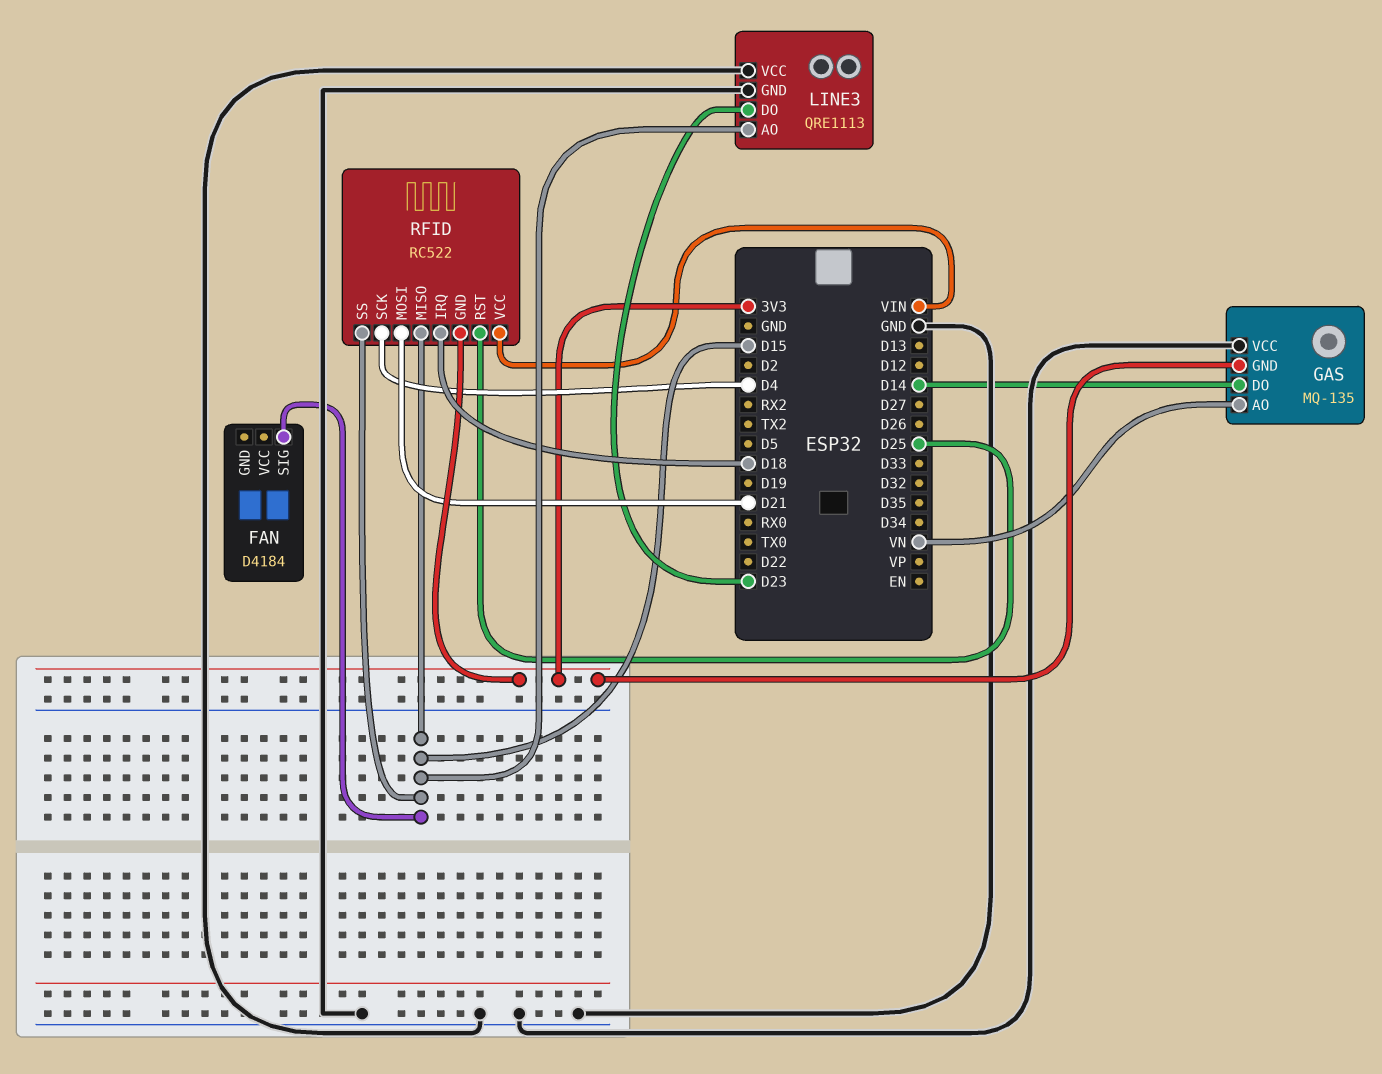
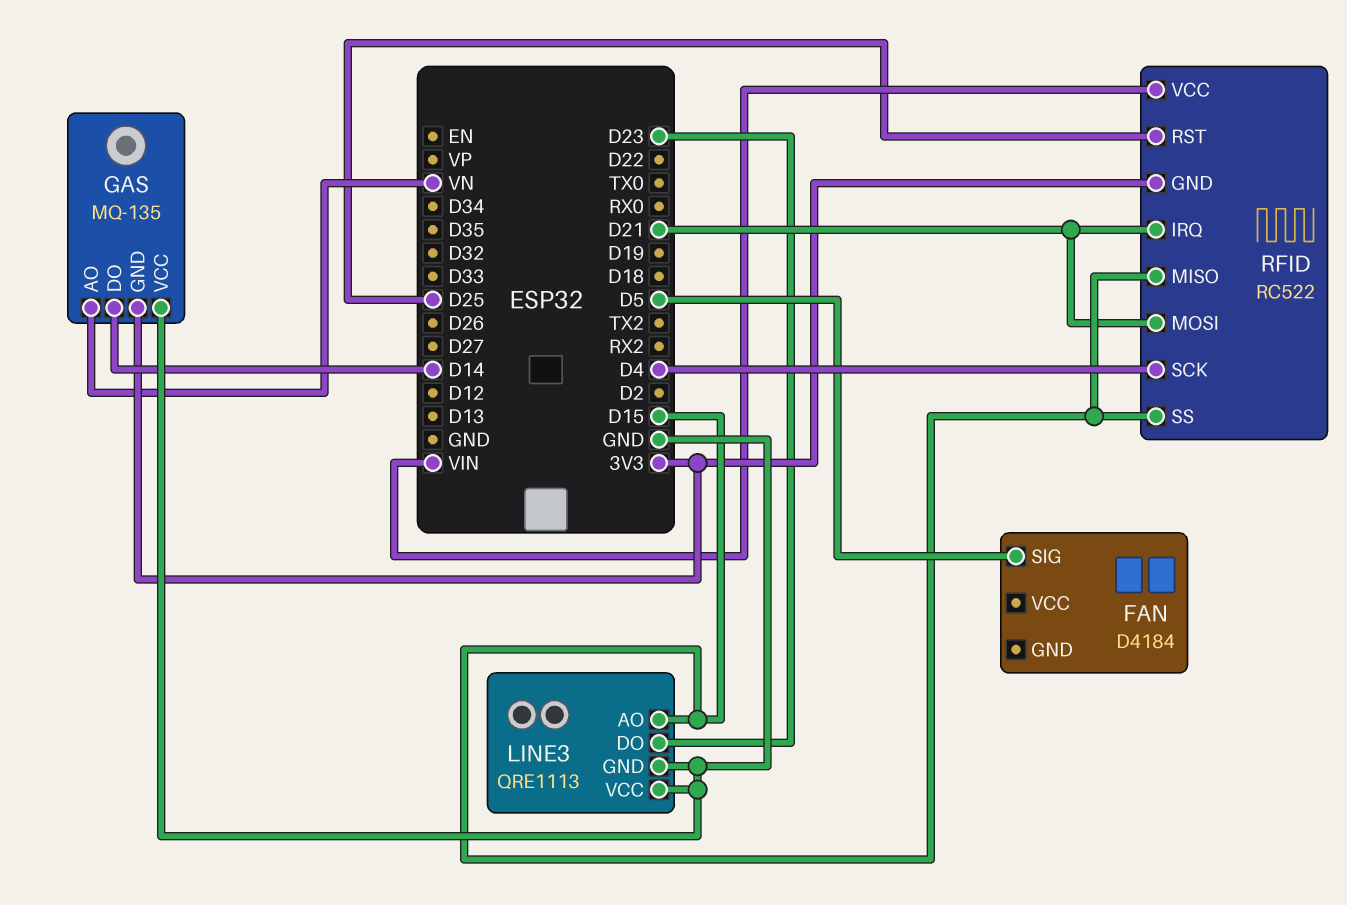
FAN pin SIG: D15 -> D5
RFID pin IRQ: D18 -> D21

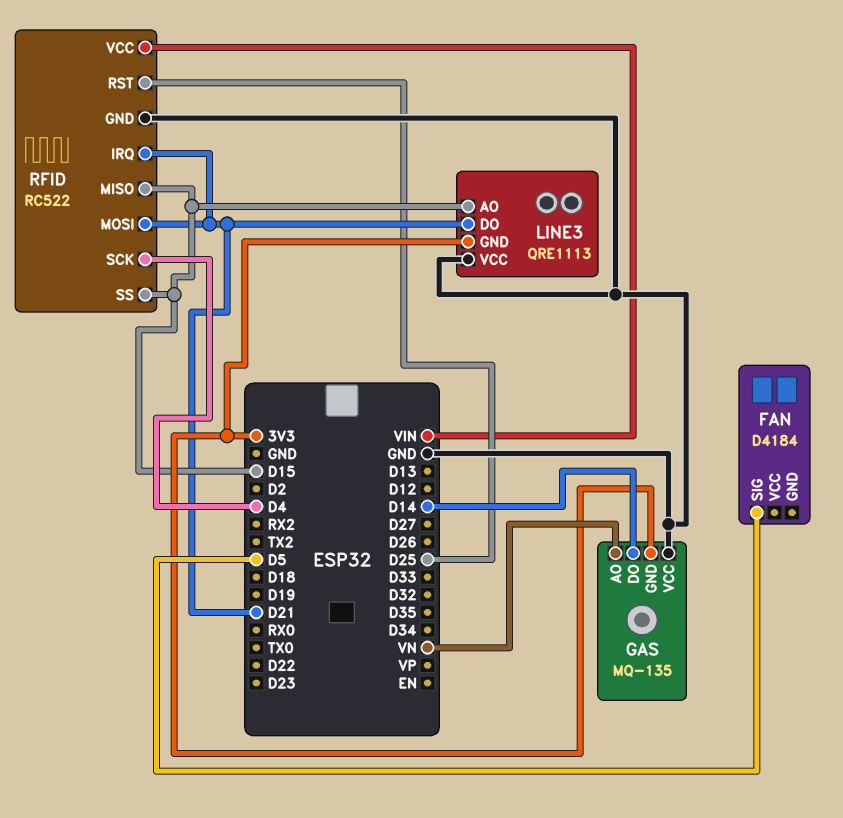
LINE3 pin DO: D23 -> D21
LINE3 pin GND: GND -> 3V3
RFID pin GND: 3V3 -> GND

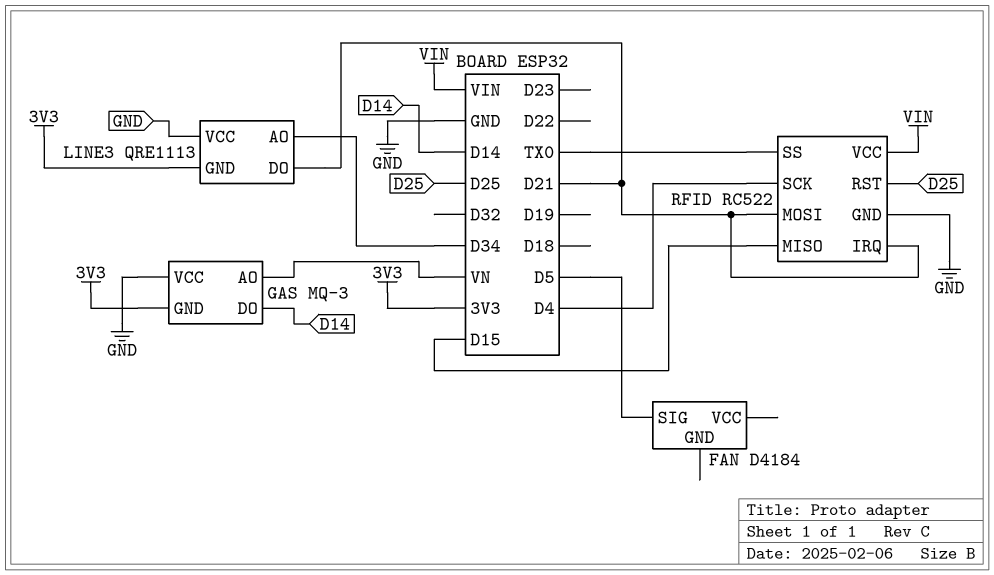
GAS: MQ-135 -> MQ-3
LINE3 pin AO: D15 -> D34
RFID pin SS: D15 -> TX0

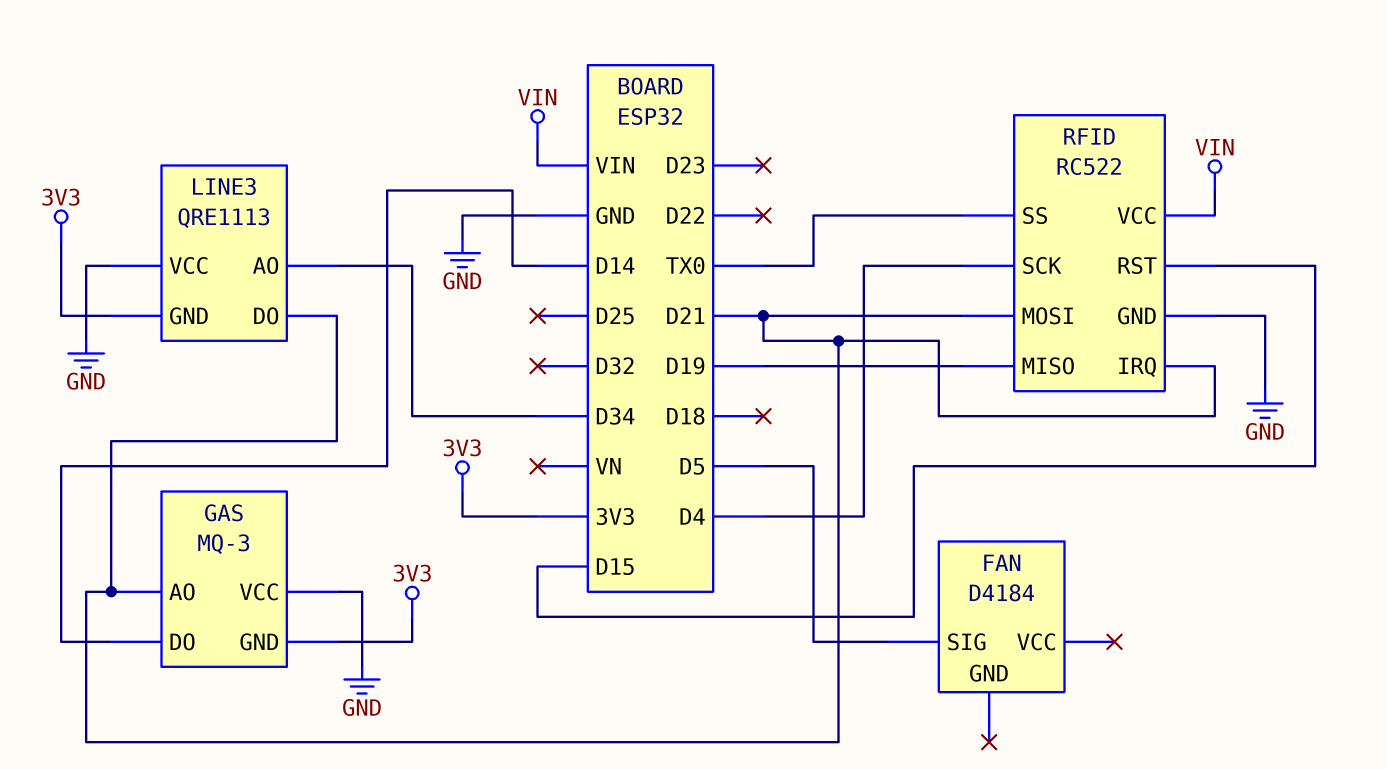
GAS pin AO: VN -> D21
RFID pin MISO: D15 -> D19
RFID pin RST: D25 -> D15

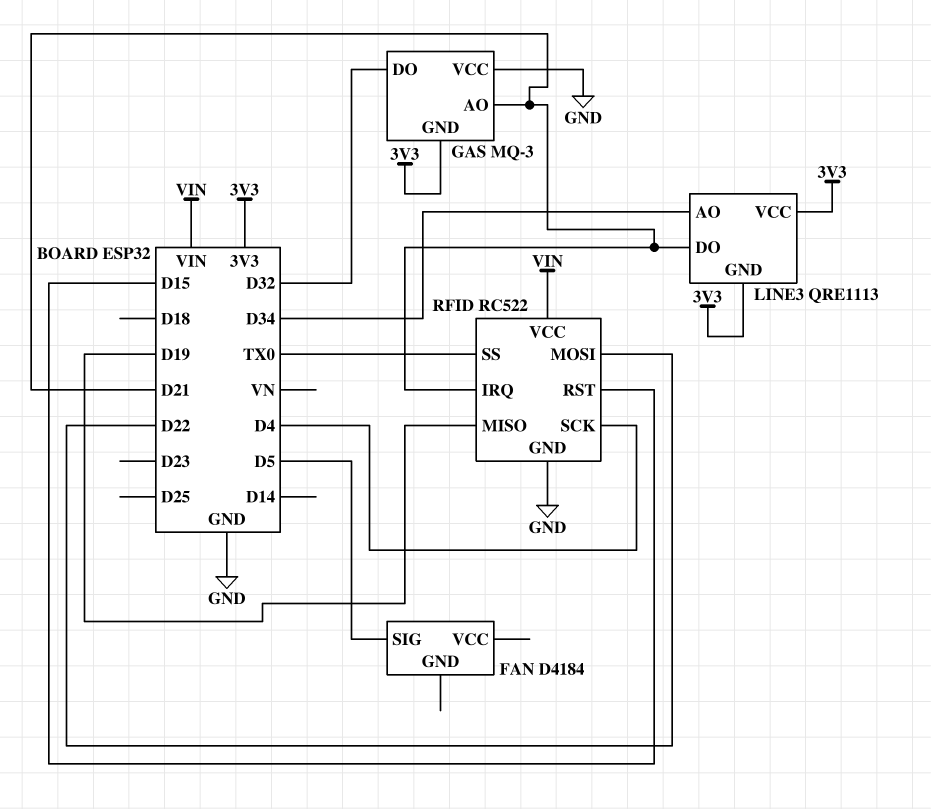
GAS pin DO: D14 -> D32
LINE3 pin VCC: GND -> 3V3
RFID pin MOSI: D21 -> D22

